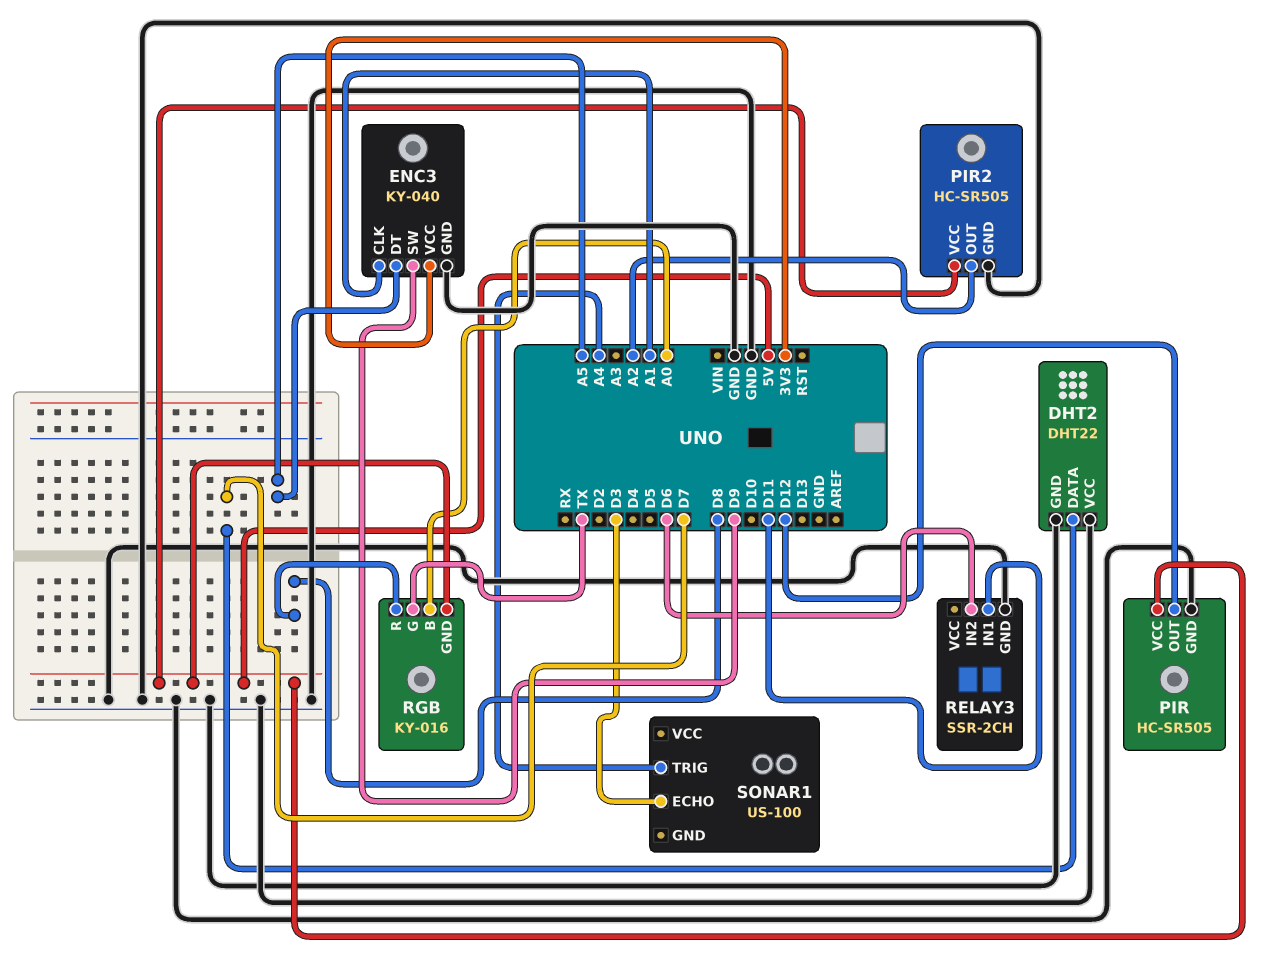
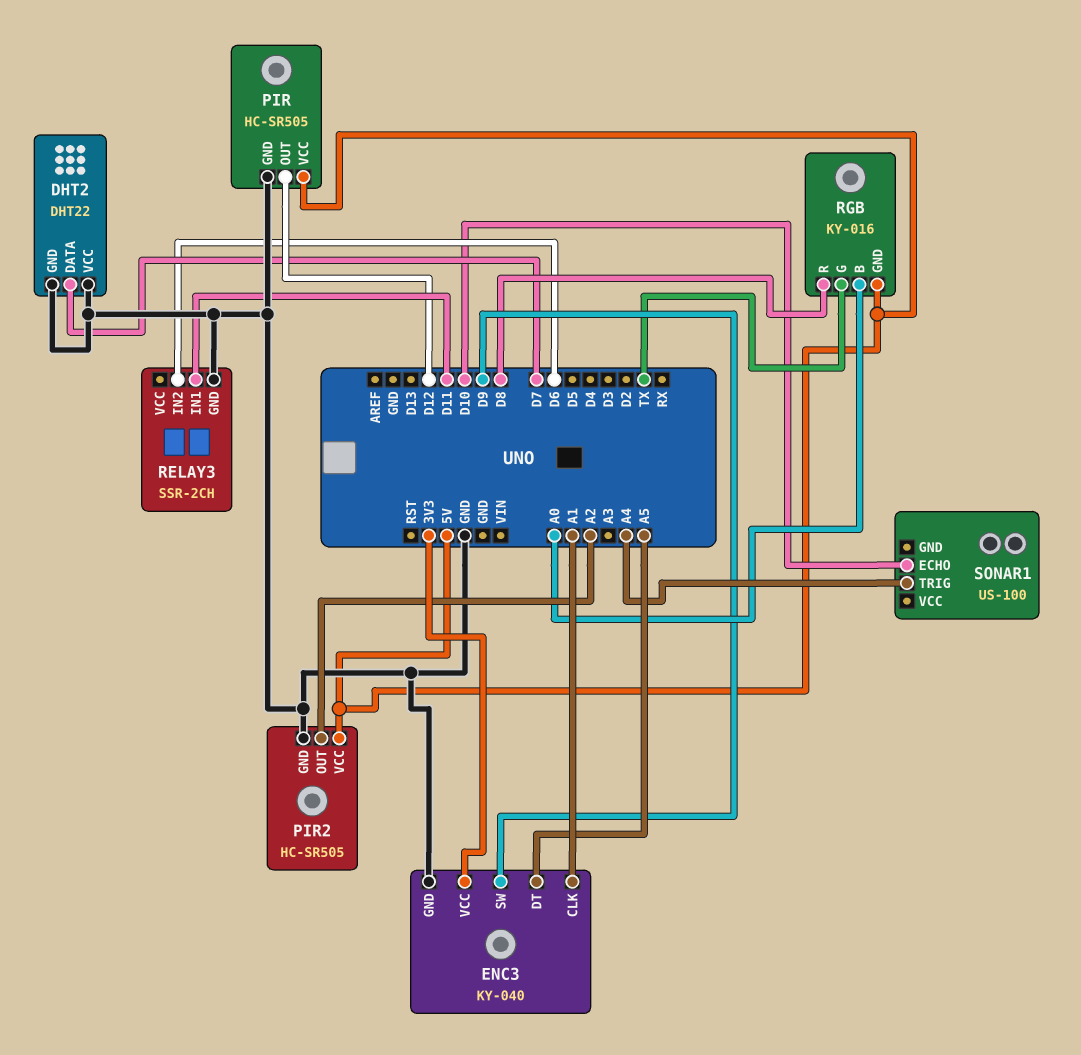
SONAR1 pin ECHO: D3 -> D10

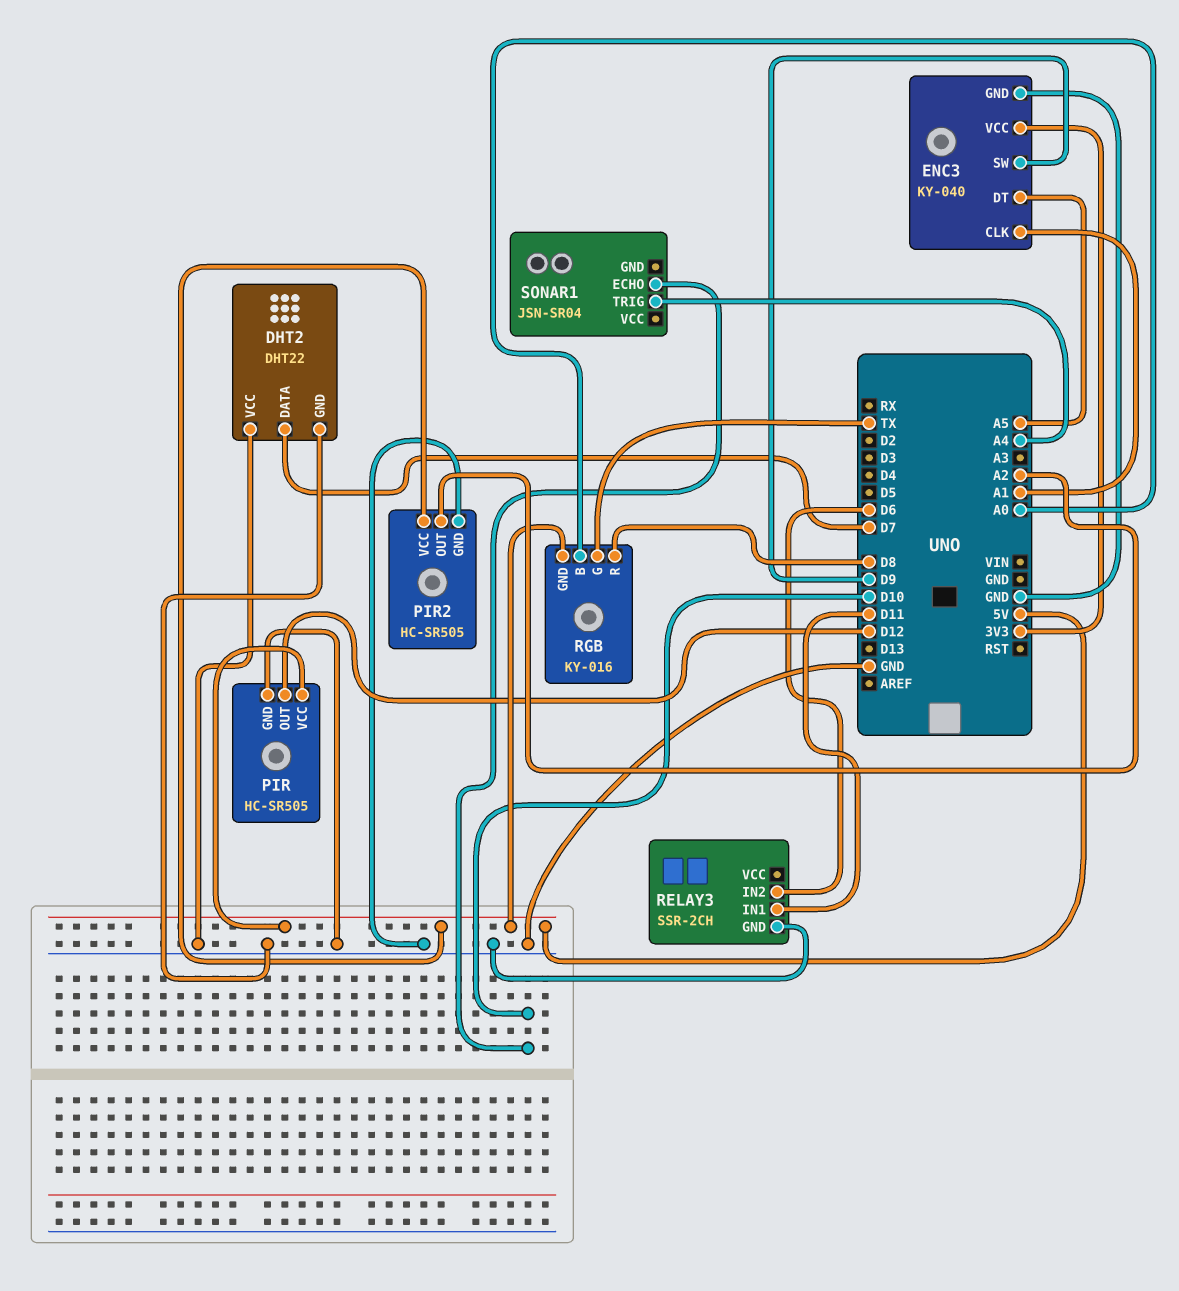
SONAR1: US-100 -> JSN-SR04

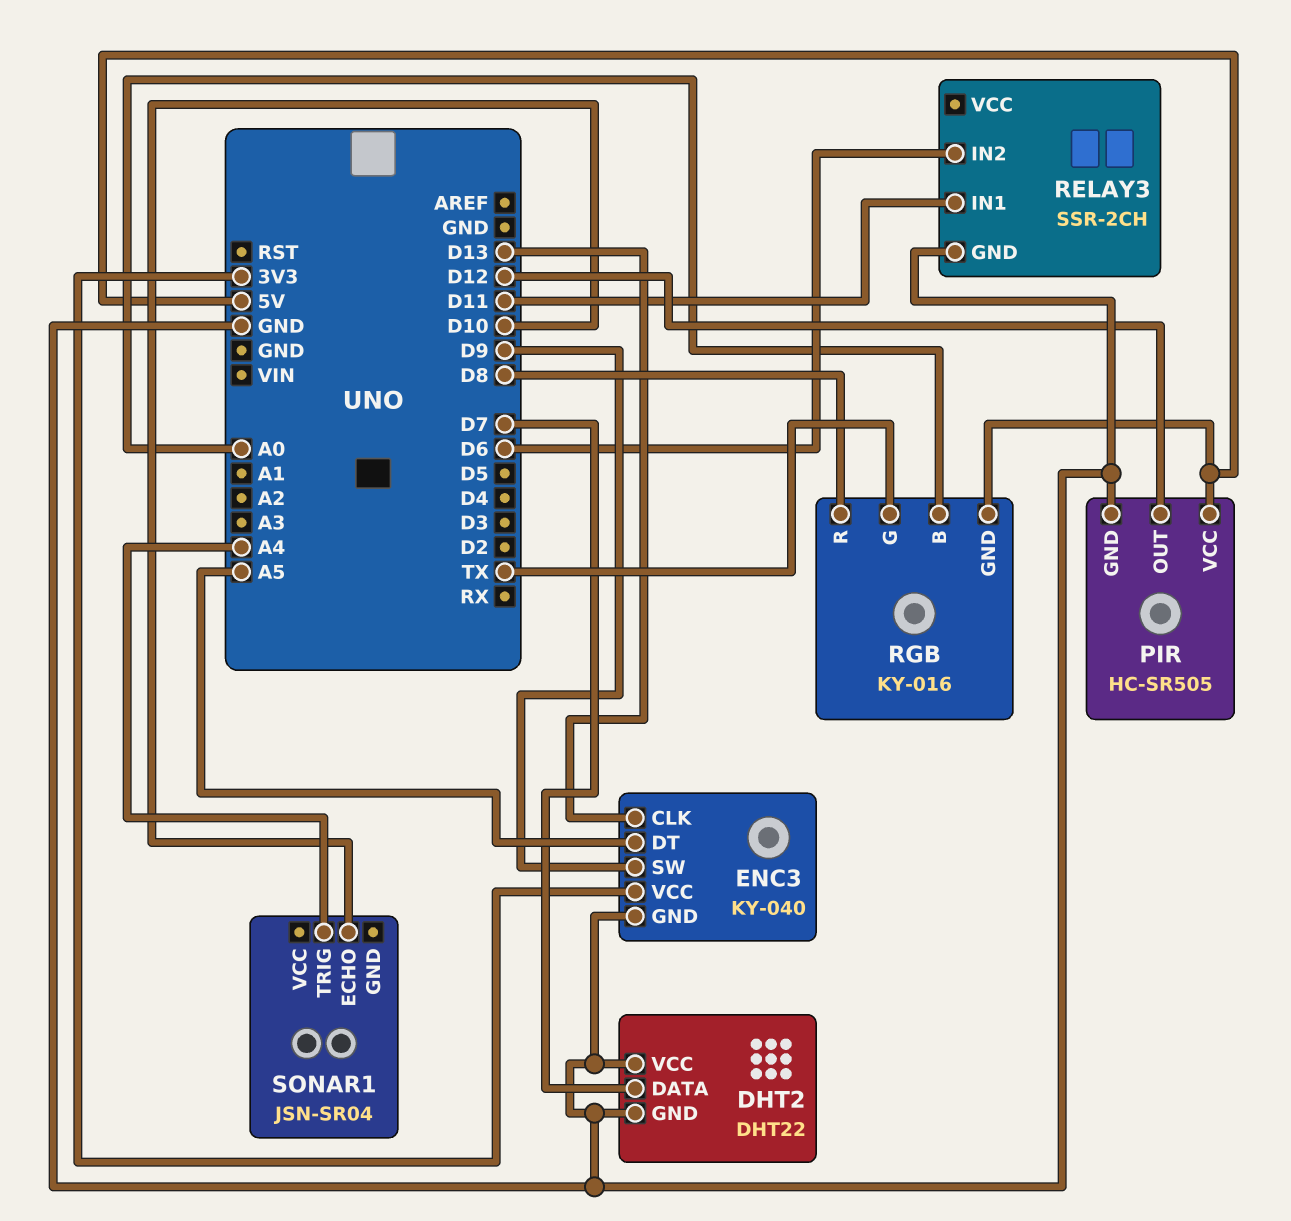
ENC3 pin CLK: A1 -> D13
PIR2: HC-SR505 -> none
PIR2 pin GND: GND -> none
PIR2 pin OUT: A2 -> none
PIR2 pin VCC: 5V -> none

